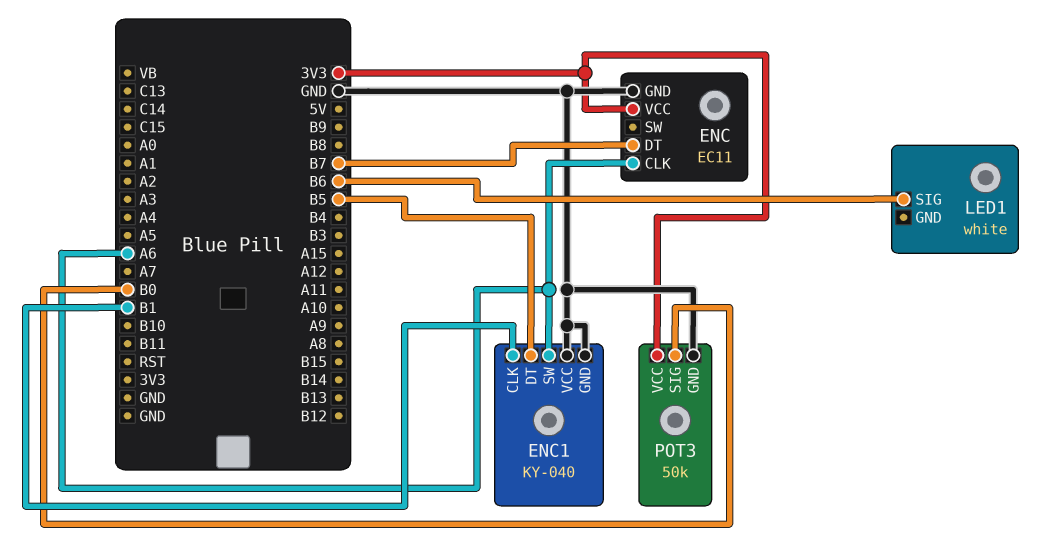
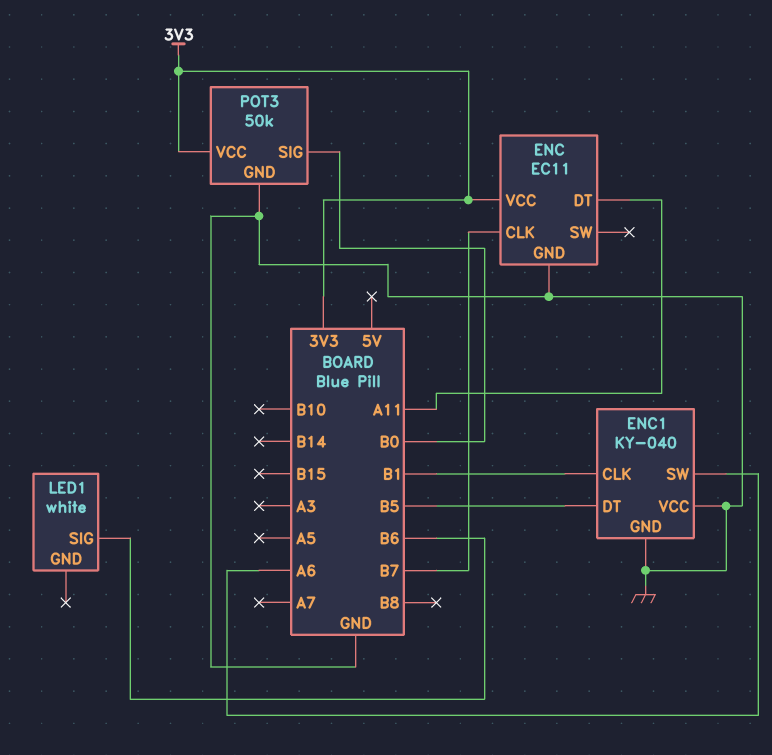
ENC pin CLK: A6 -> B7
ENC pin DT: B7 -> A11

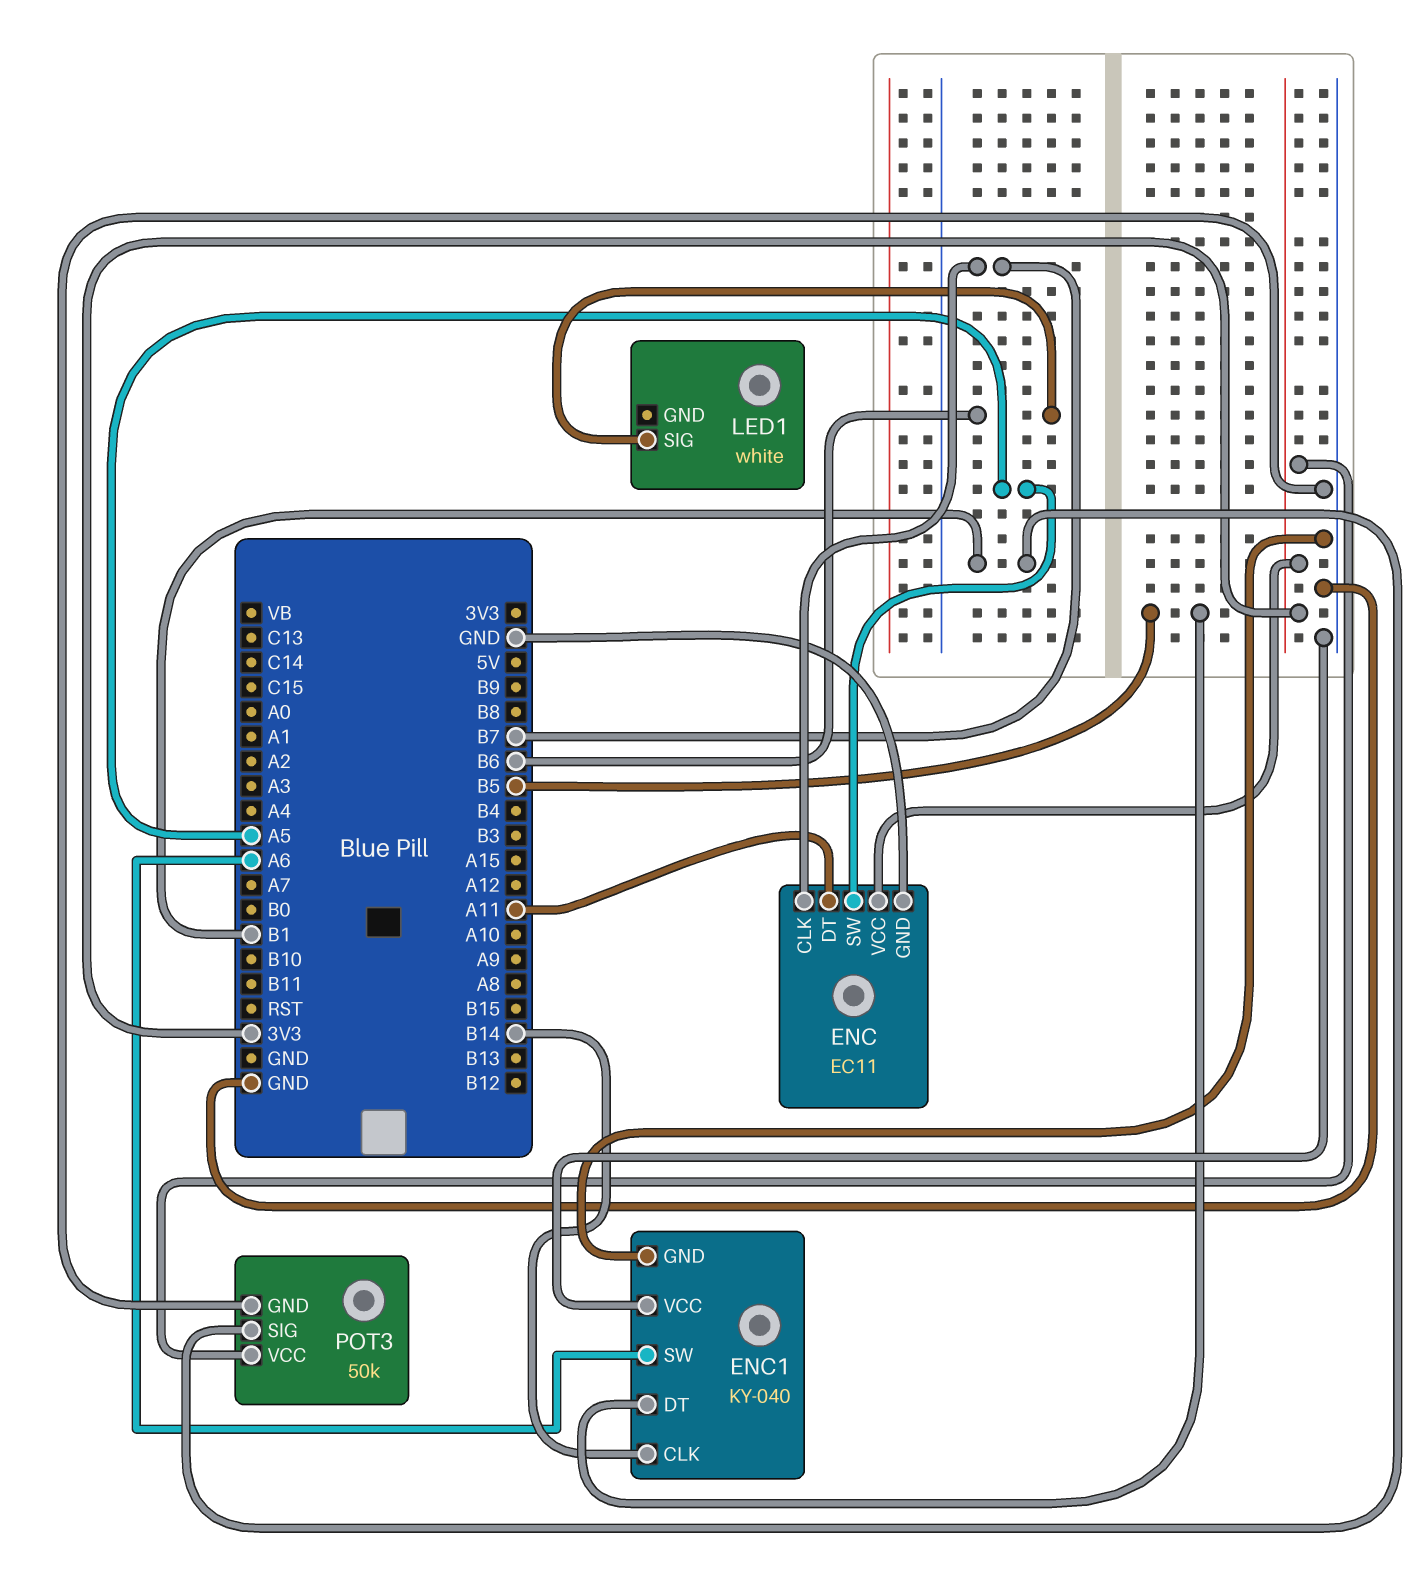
ENC pin SW: none -> A5
ENC1 pin CLK: B1 -> B14
POT3 pin SIG: B0 -> B1

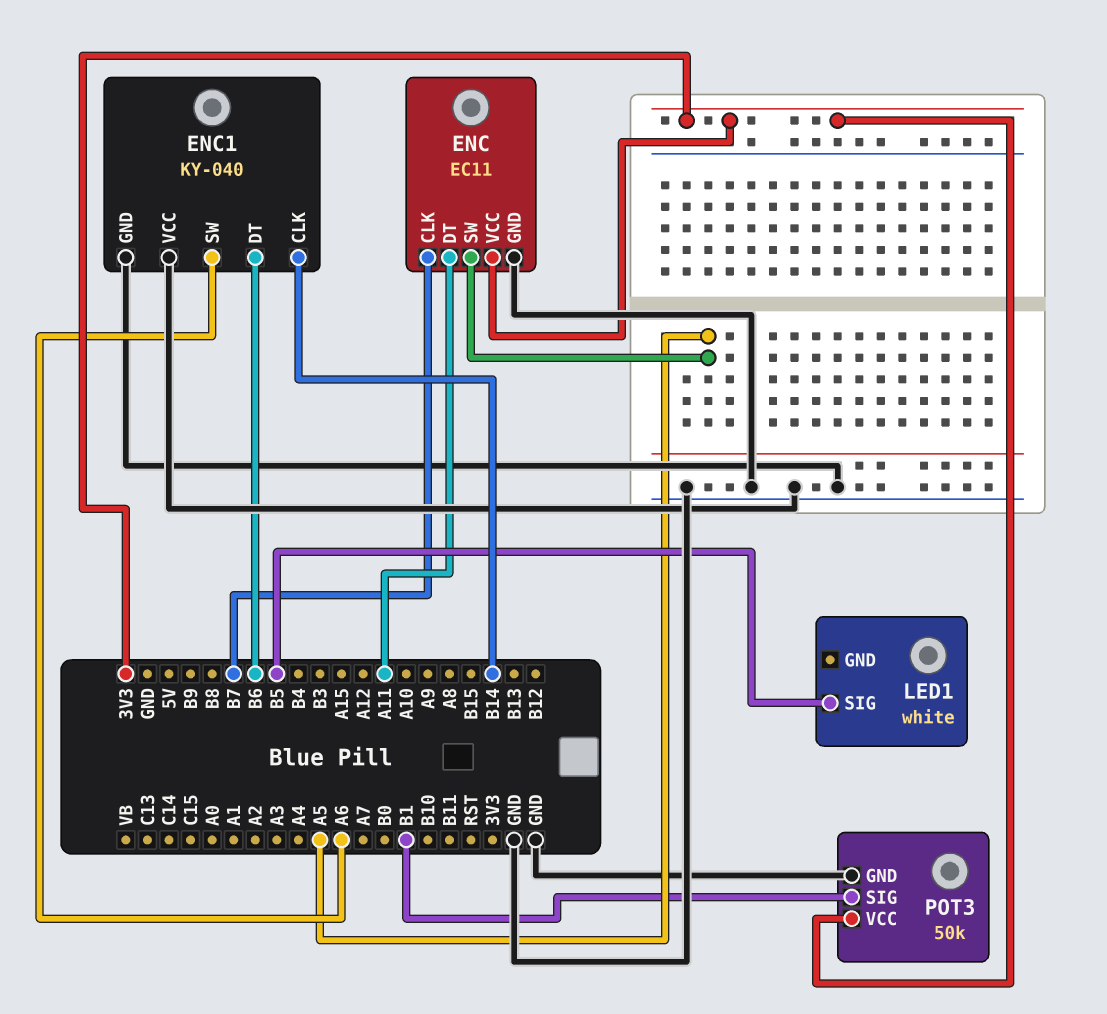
ENC1 pin DT: B5 -> B6
LED1 pin SIG: B6 -> B5

